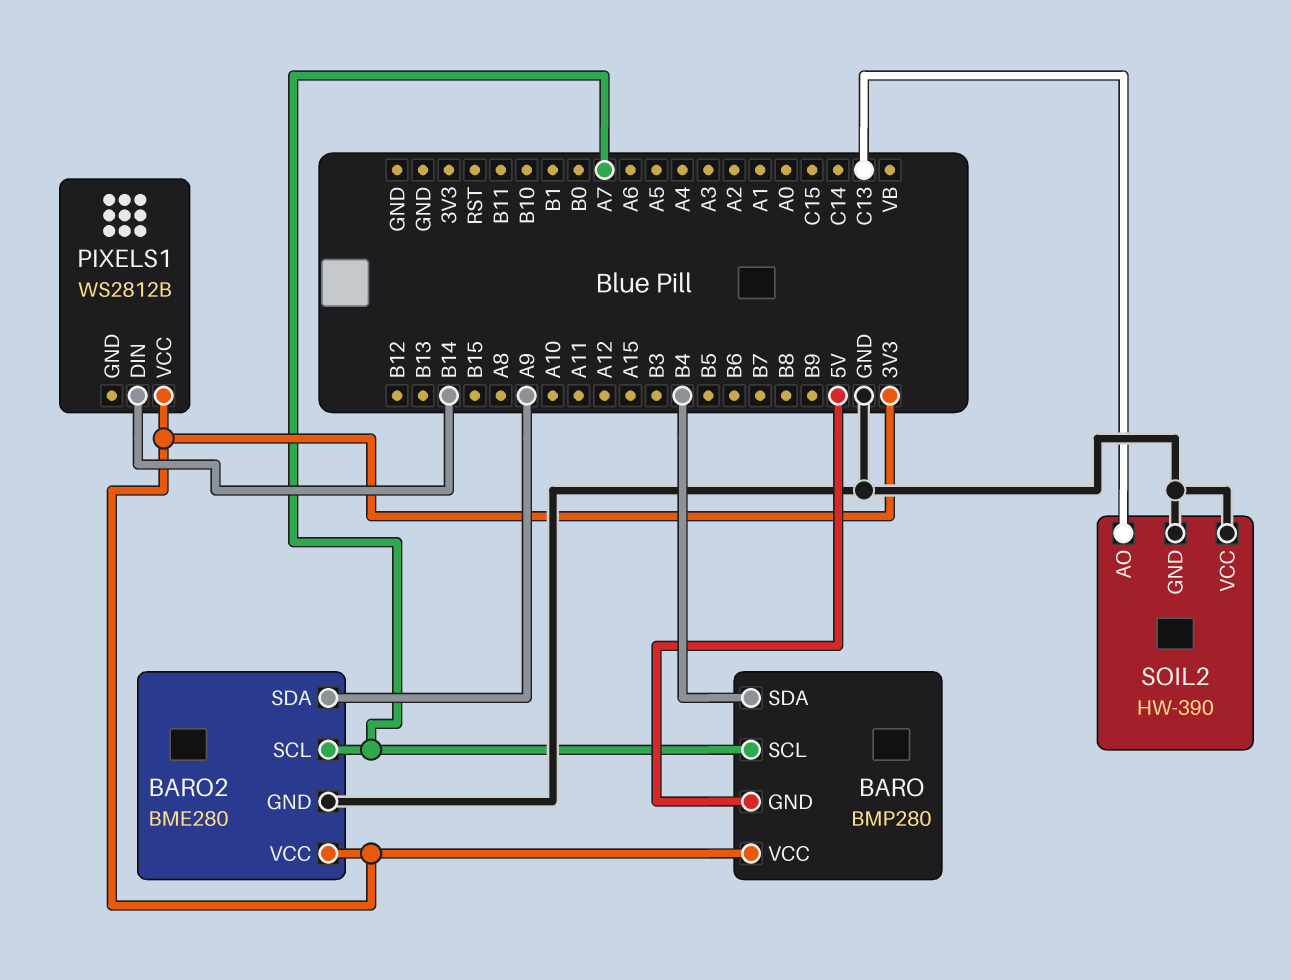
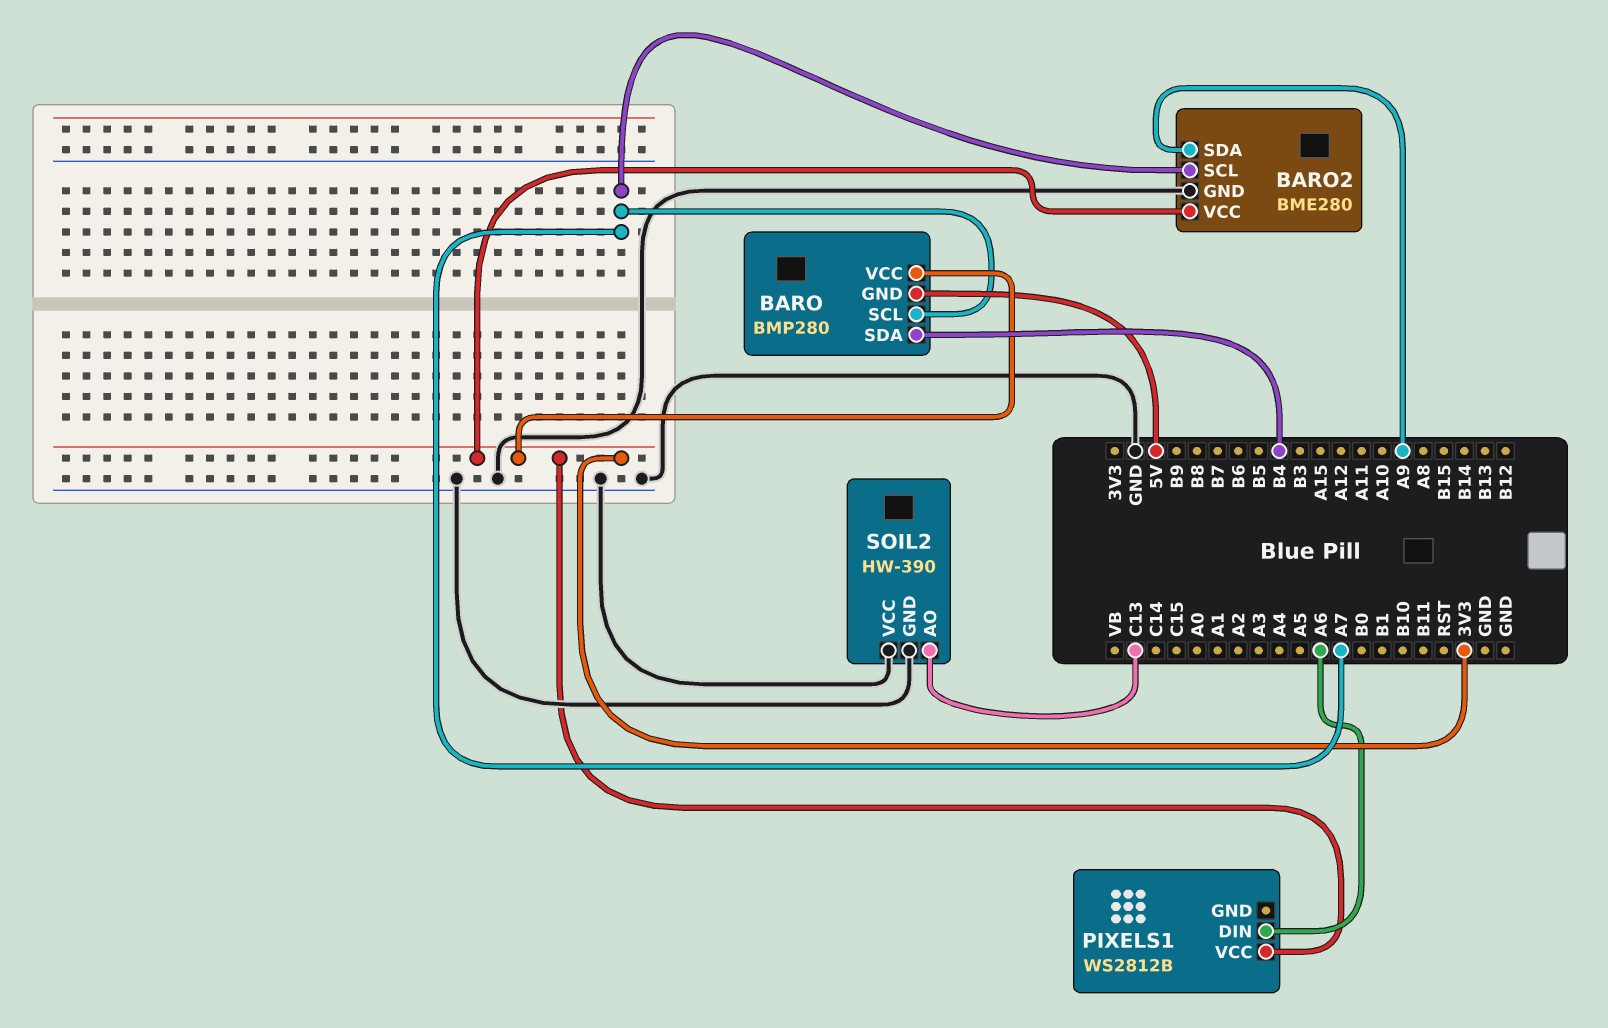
PIXELS1 pin DIN: B14 -> A6

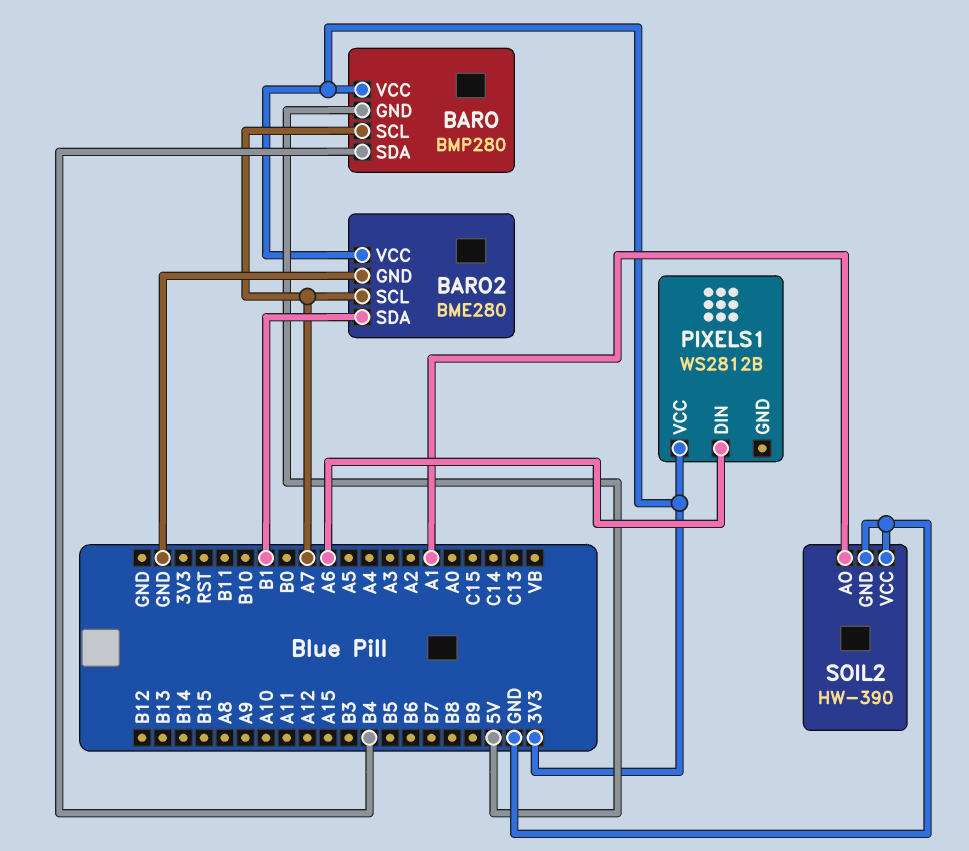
BARO2 pin SDA: A9 -> B1
SOIL2 pin AO: C13 -> A1

